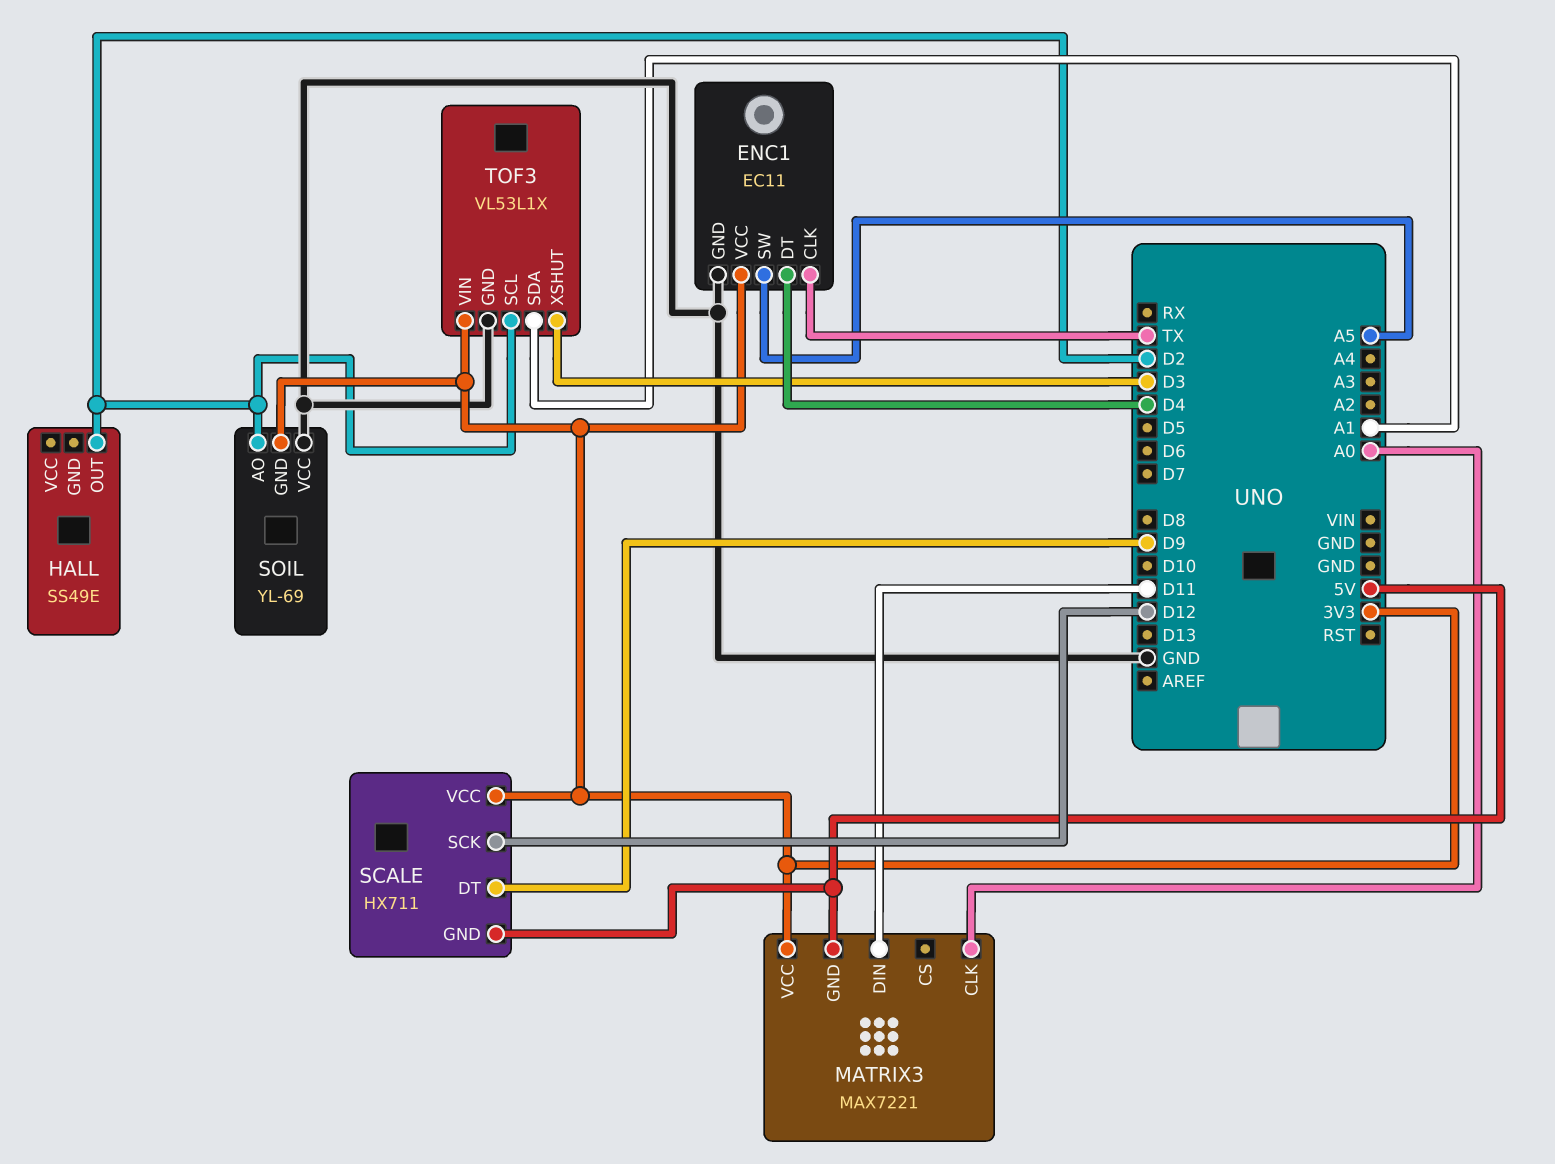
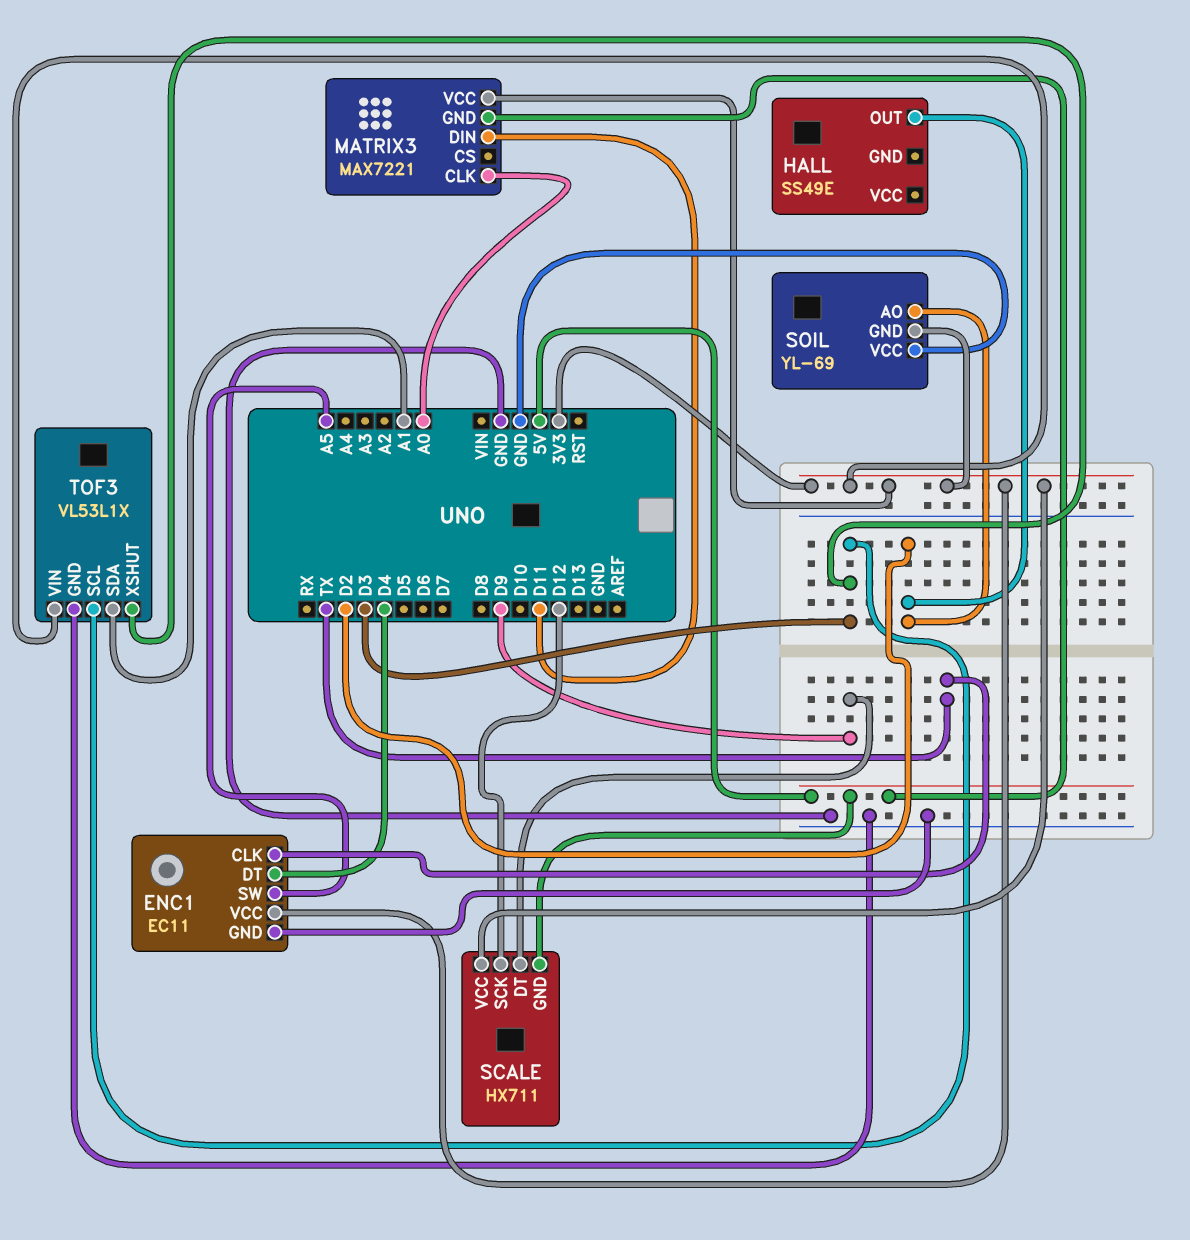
TOF3 pin SCL: D2 -> D3

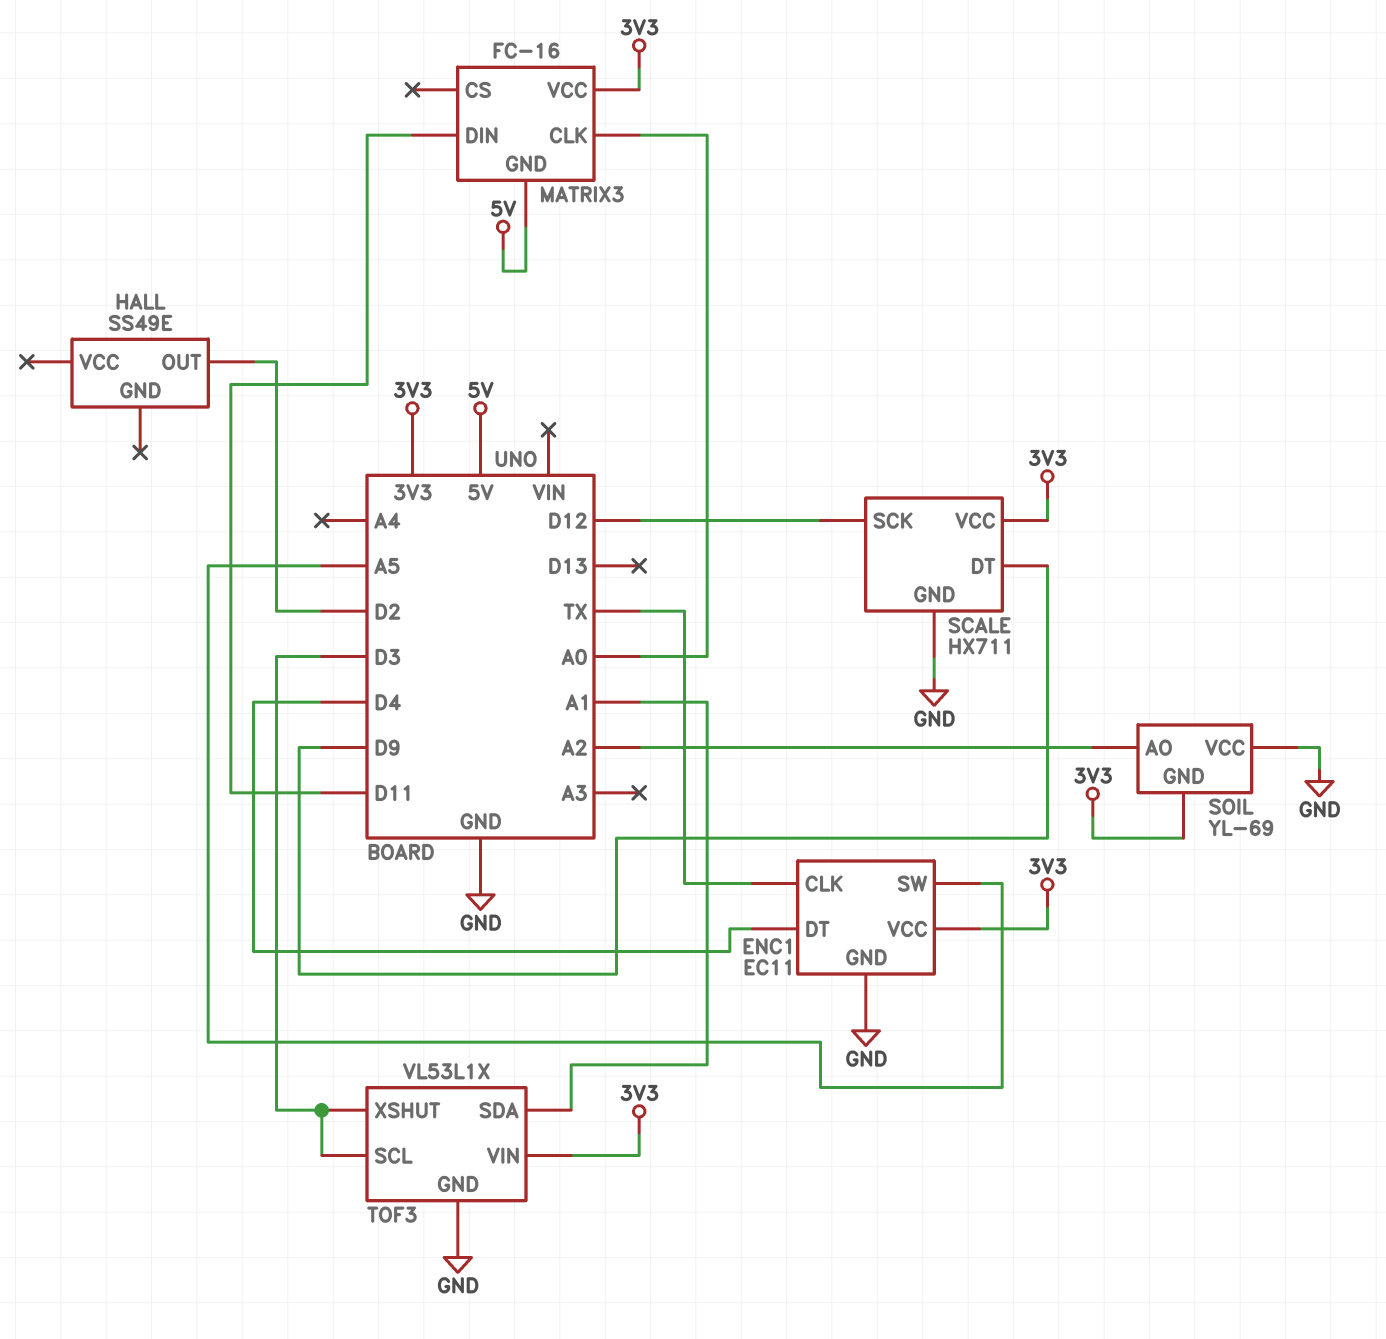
MATRIX3: MAX7221 -> FC-16
SCALE pin GND: 5V -> GND
SOIL pin AO: D2 -> A2

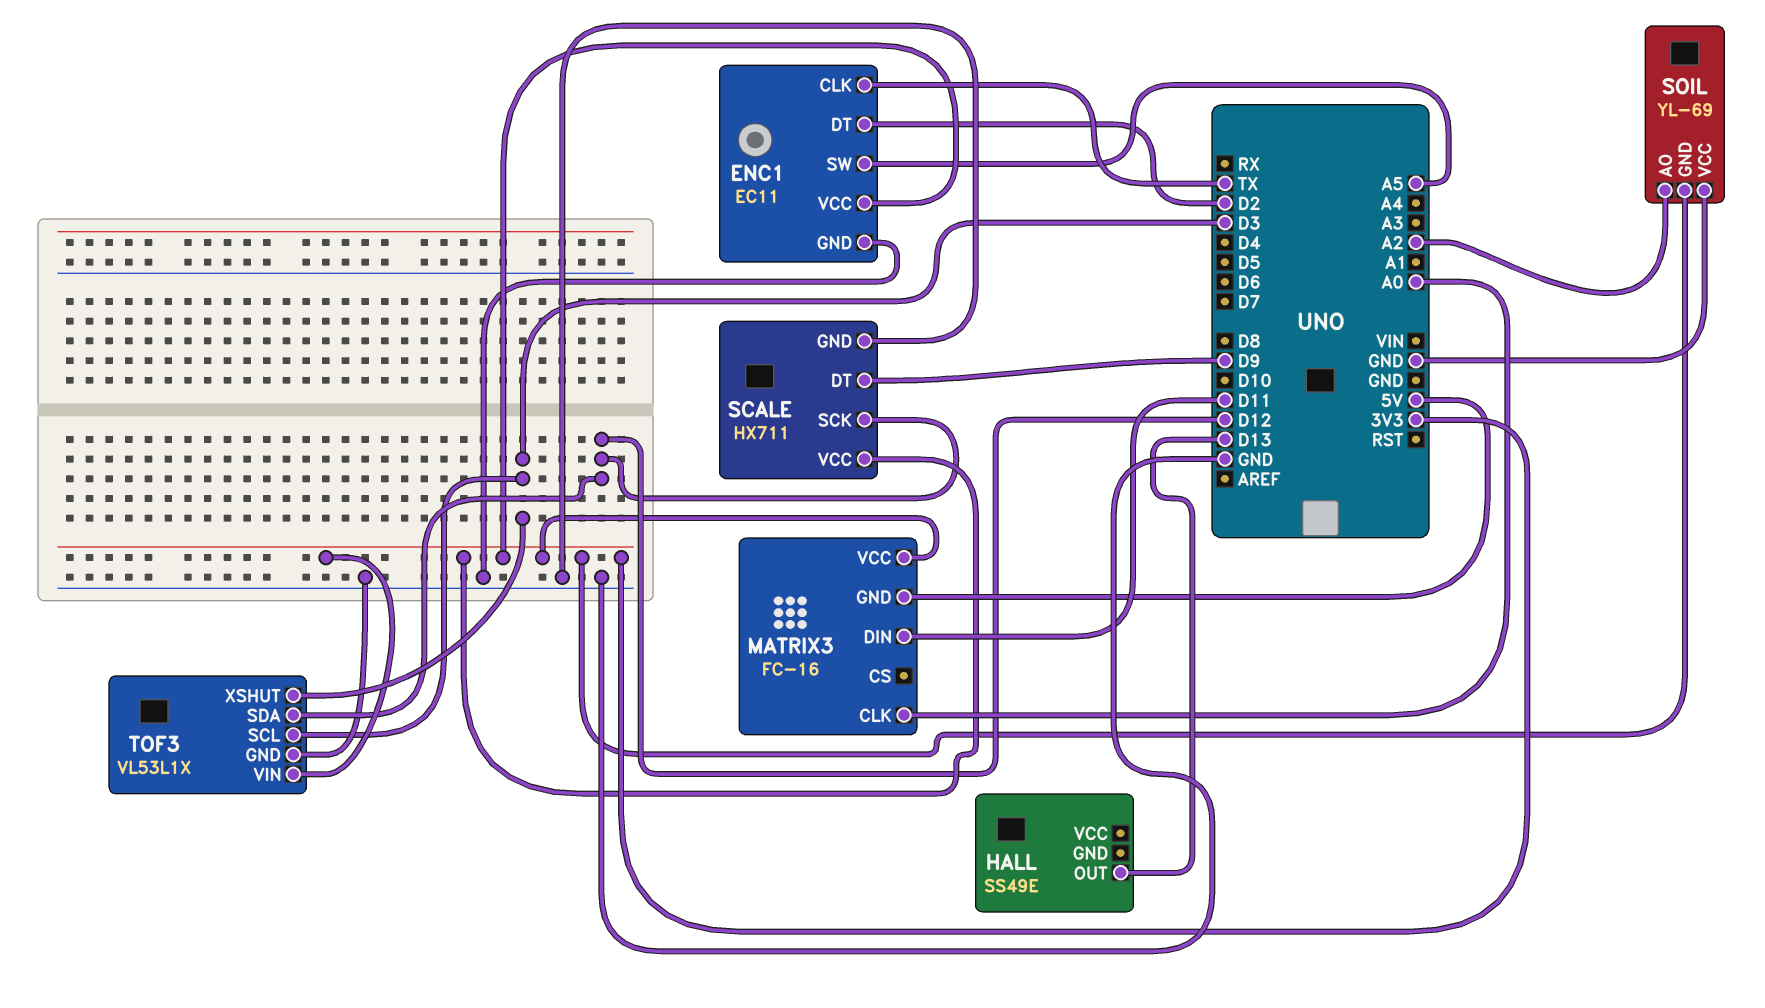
ENC1 pin DT: D4 -> D2
HALL pin OUT: D2 -> D13
TOF3 pin SDA: A1 -> D12

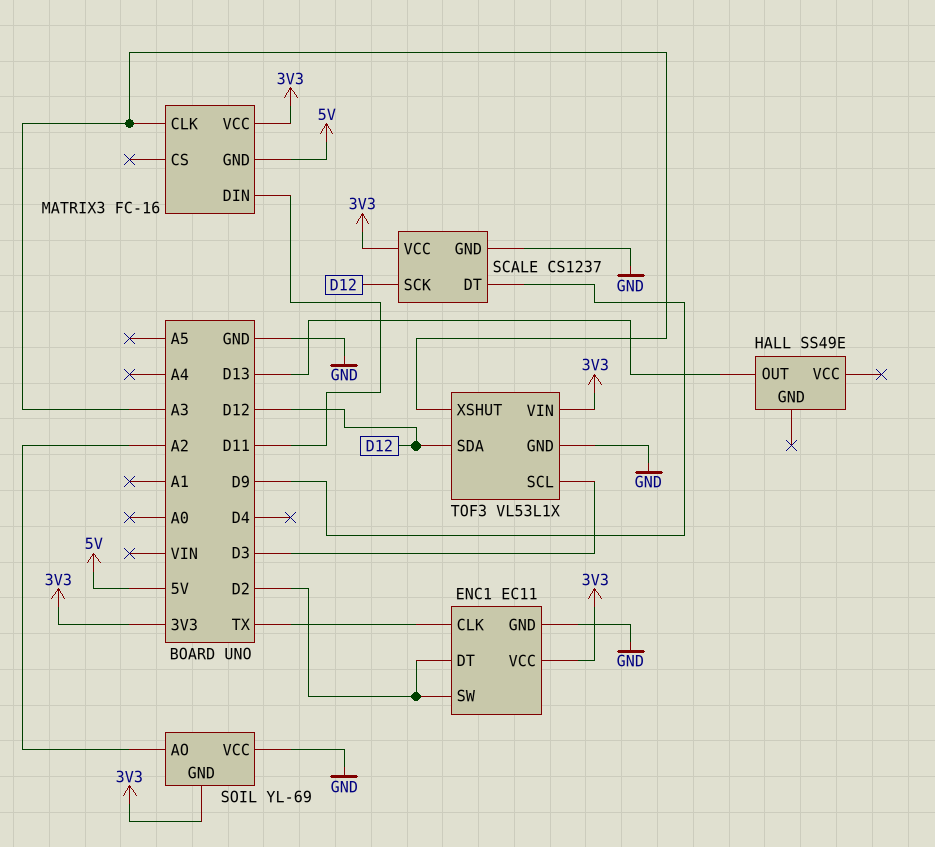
ENC1 pin SW: A5 -> D2
MATRIX3 pin CLK: A0 -> A3
SCALE: HX711 -> CS1237
TOF3 pin XSHUT: D3 -> A3

